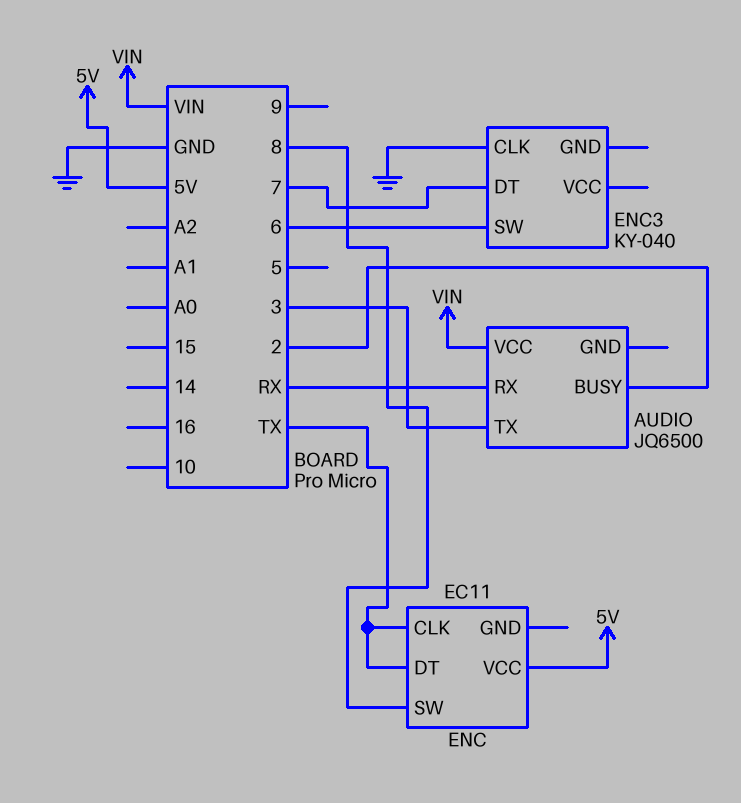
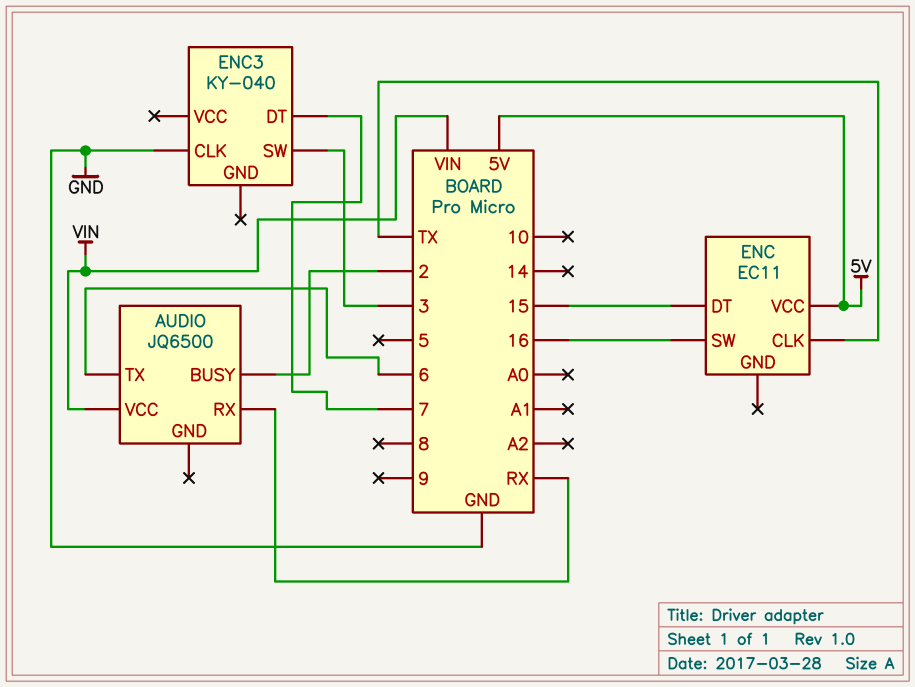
AUDIO pin TX: 3 -> 6
ENC pin DT: TX -> 15
ENC pin SW: 8 -> 16
ENC3 pin SW: 6 -> 3

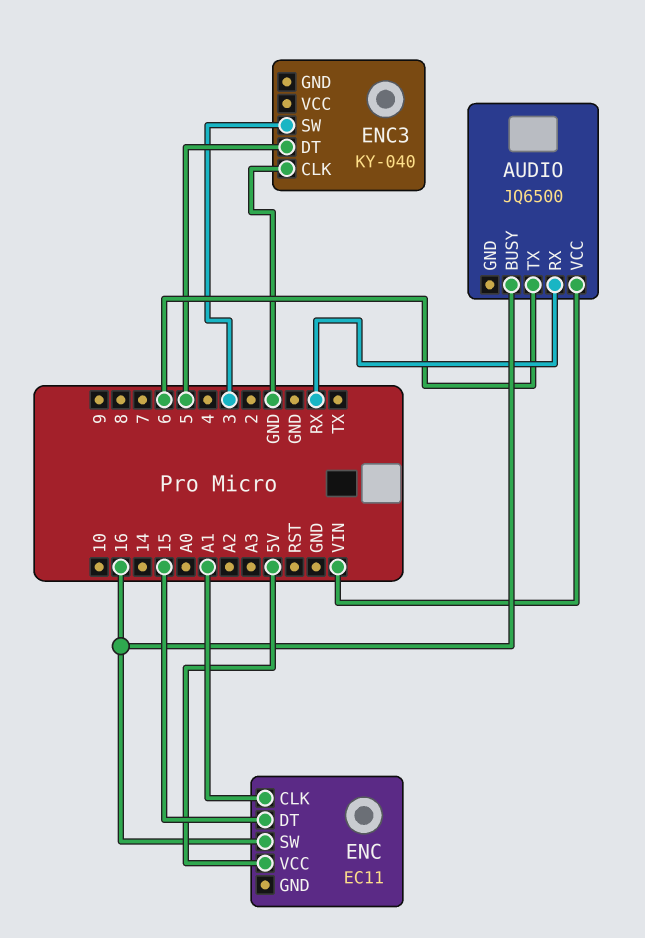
AUDIO pin BUSY: 2 -> 16
ENC pin CLK: TX -> A1
ENC3 pin DT: 7 -> 5

